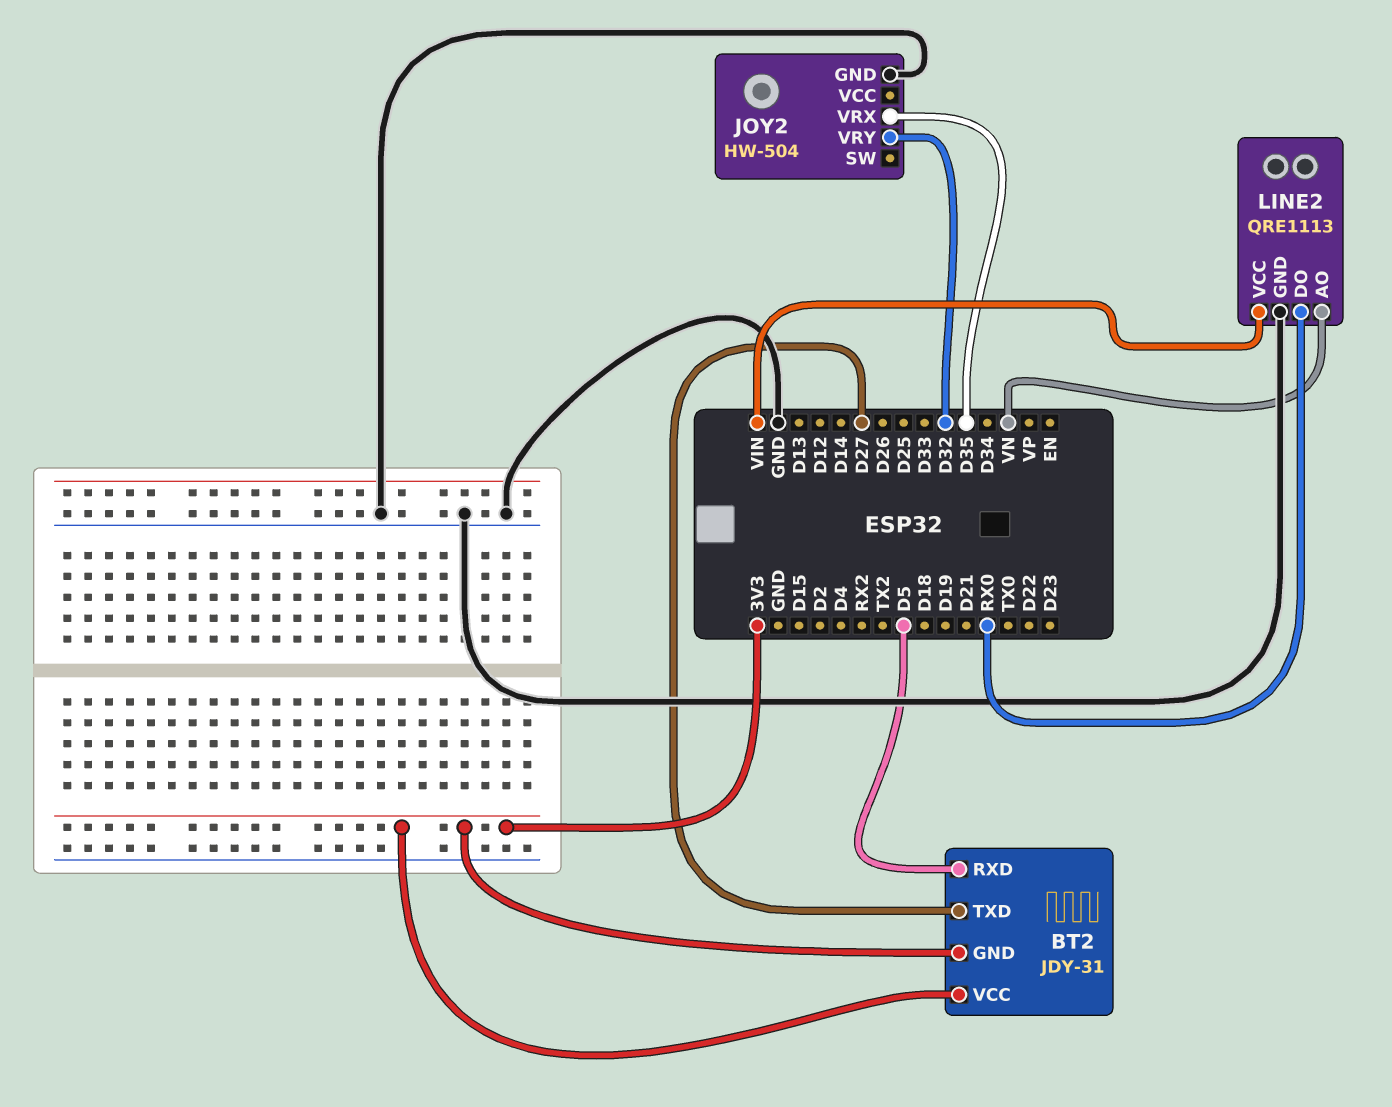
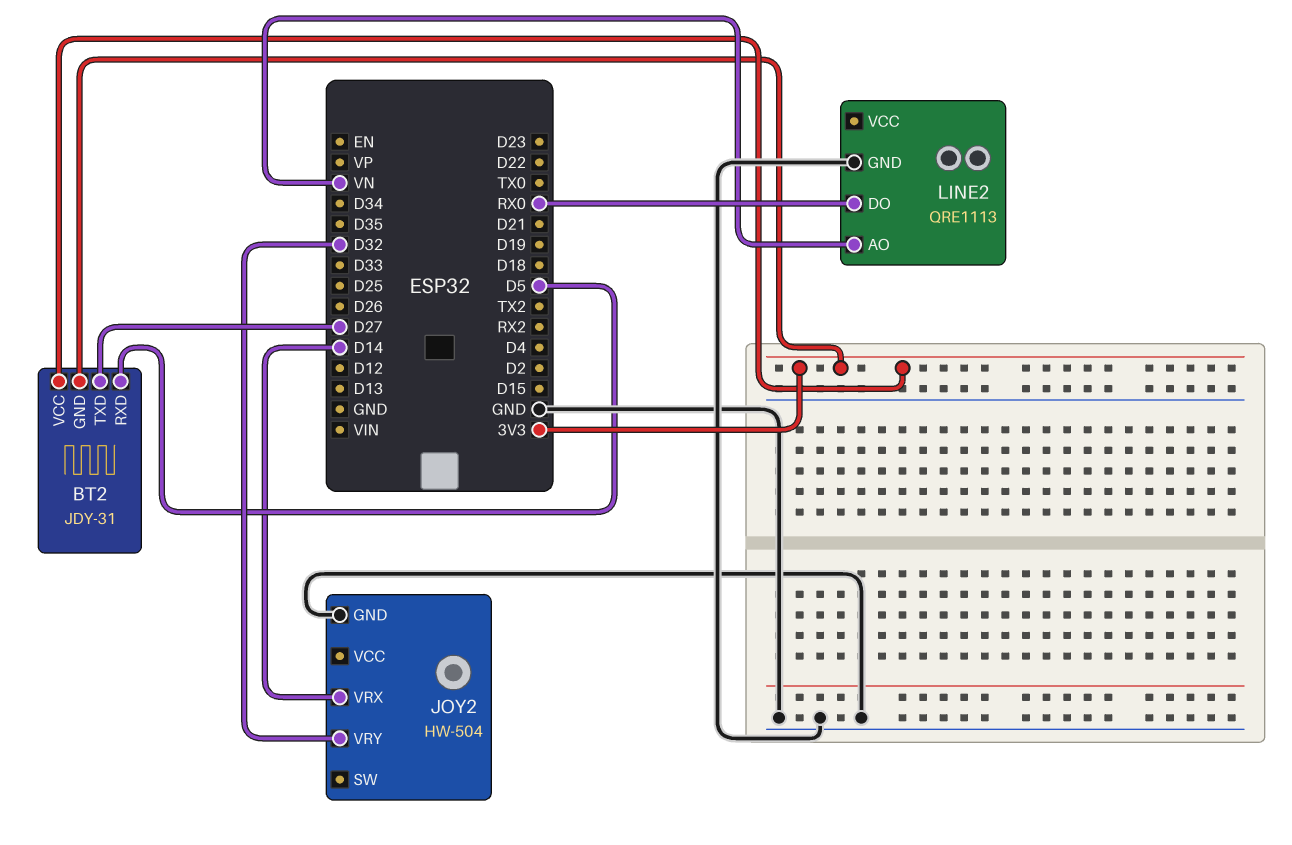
JOY2 pin VRX: D35 -> D14
LINE2 pin VCC: VIN -> none

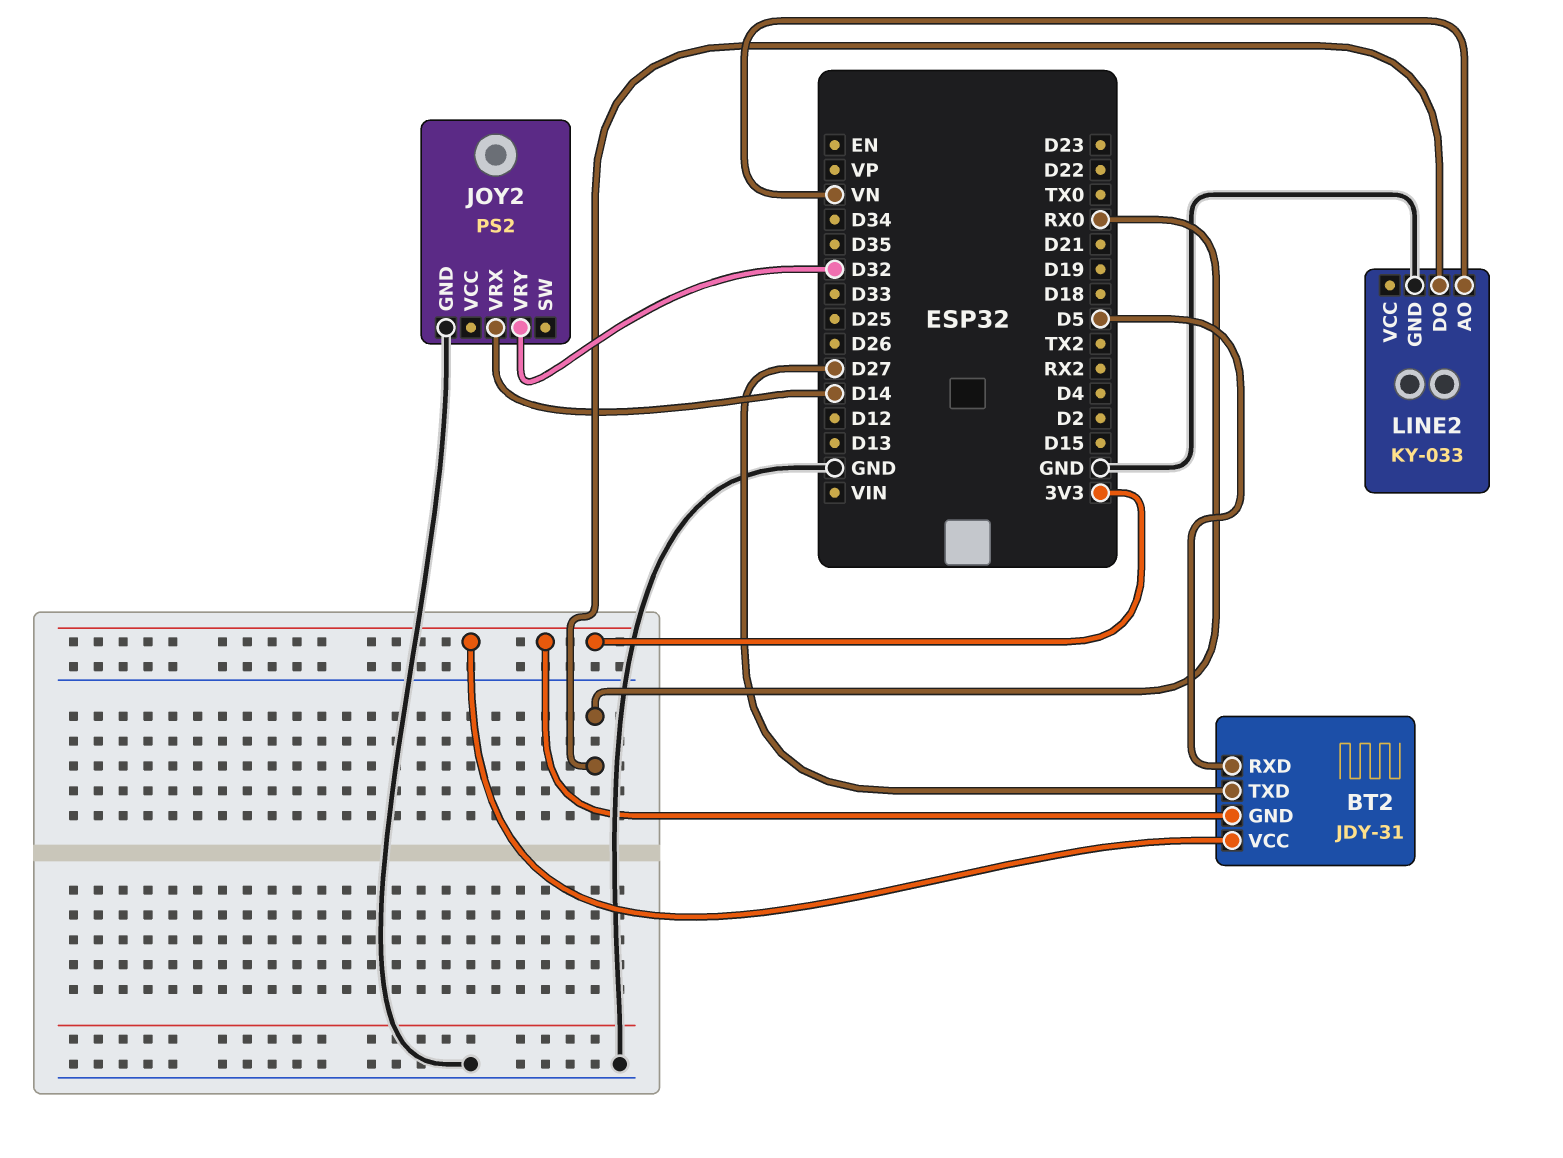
JOY2: HW-504 -> PS2
LINE2: QRE1113 -> KY-033

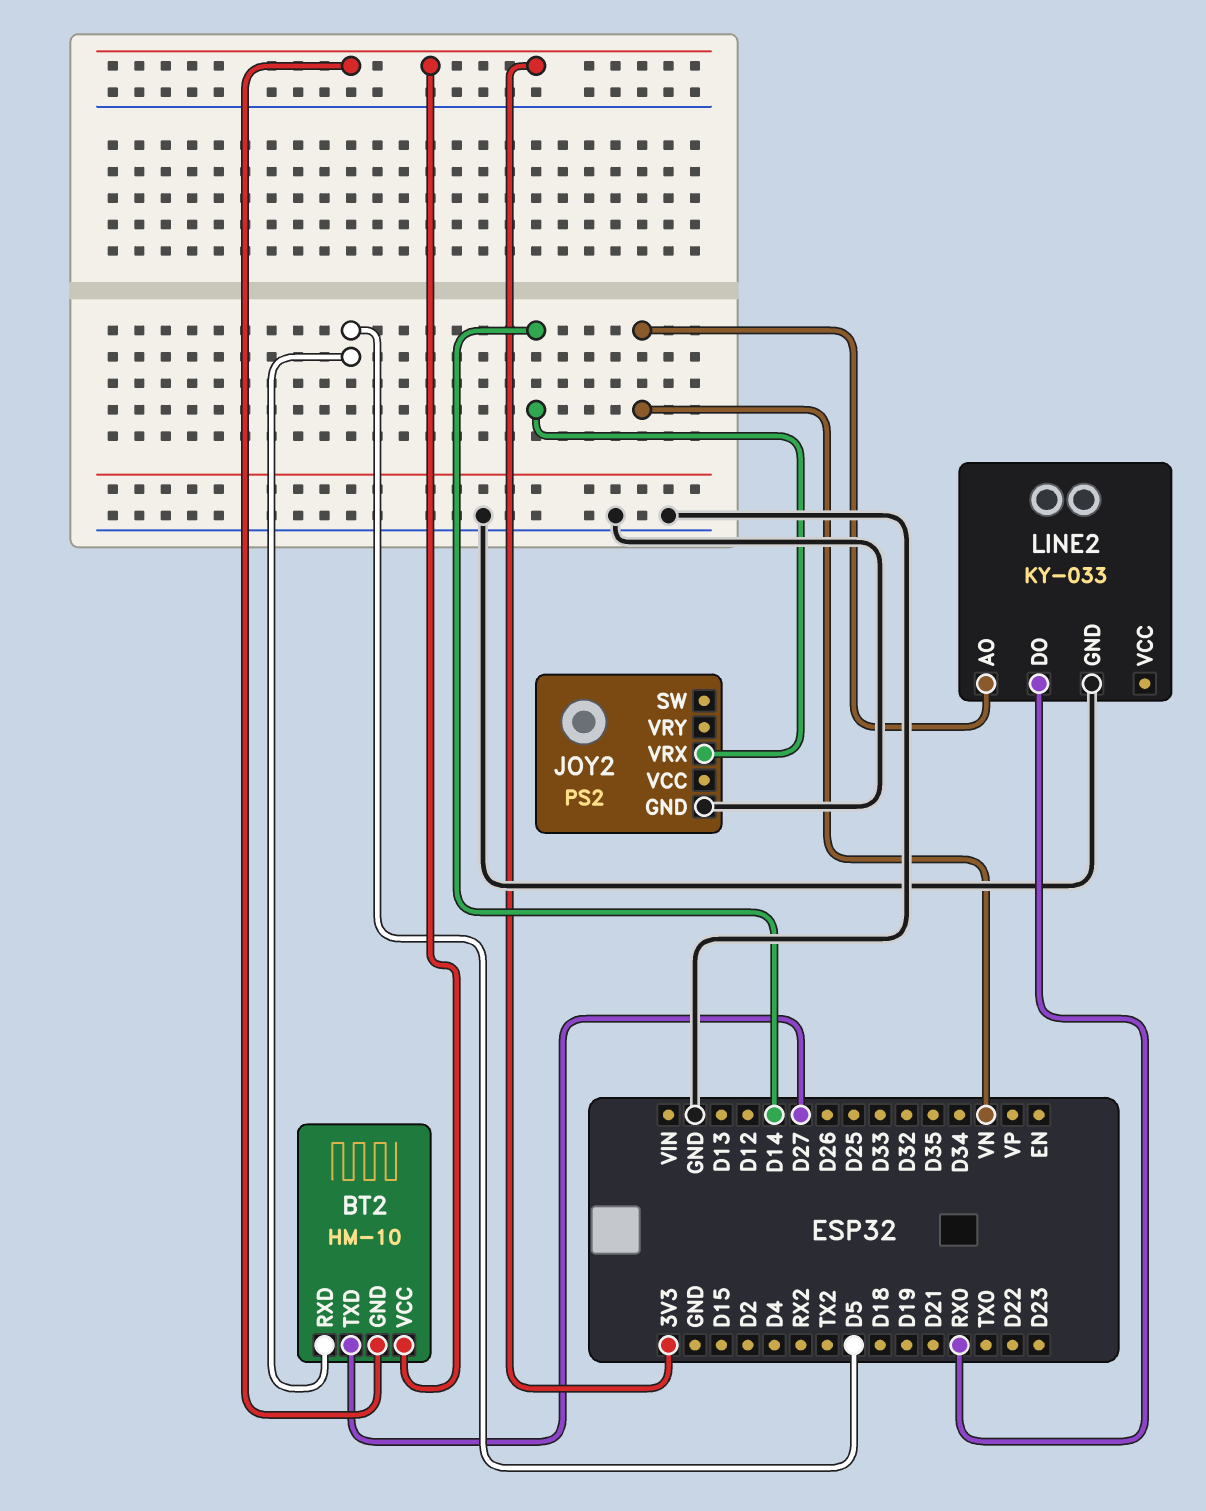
BT2: JDY-31 -> HM-10
JOY2 pin VRY: D32 -> none

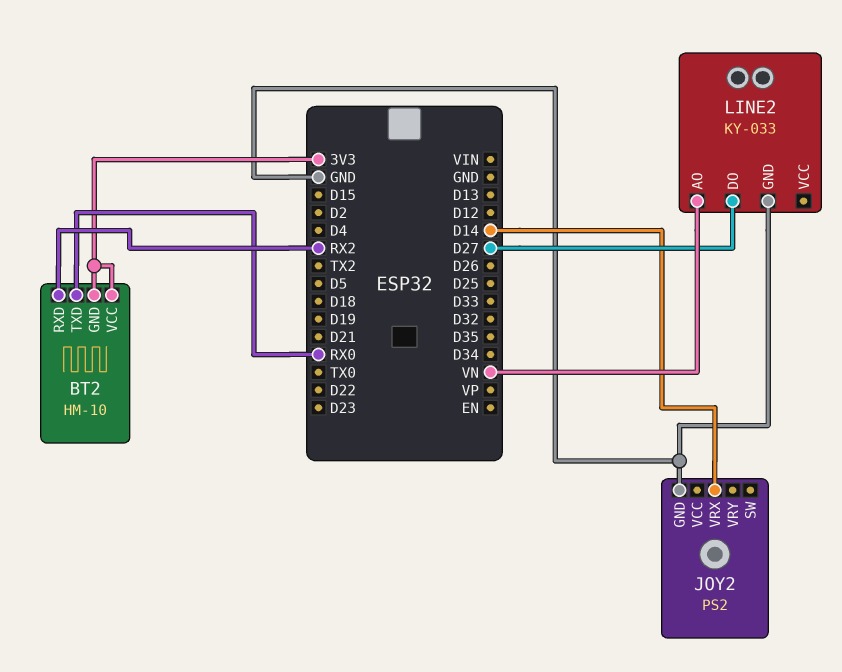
BT2 pin RXD: D5 -> RX2
BT2 pin TXD: D27 -> RX0
LINE2 pin DO: RX0 -> D27

